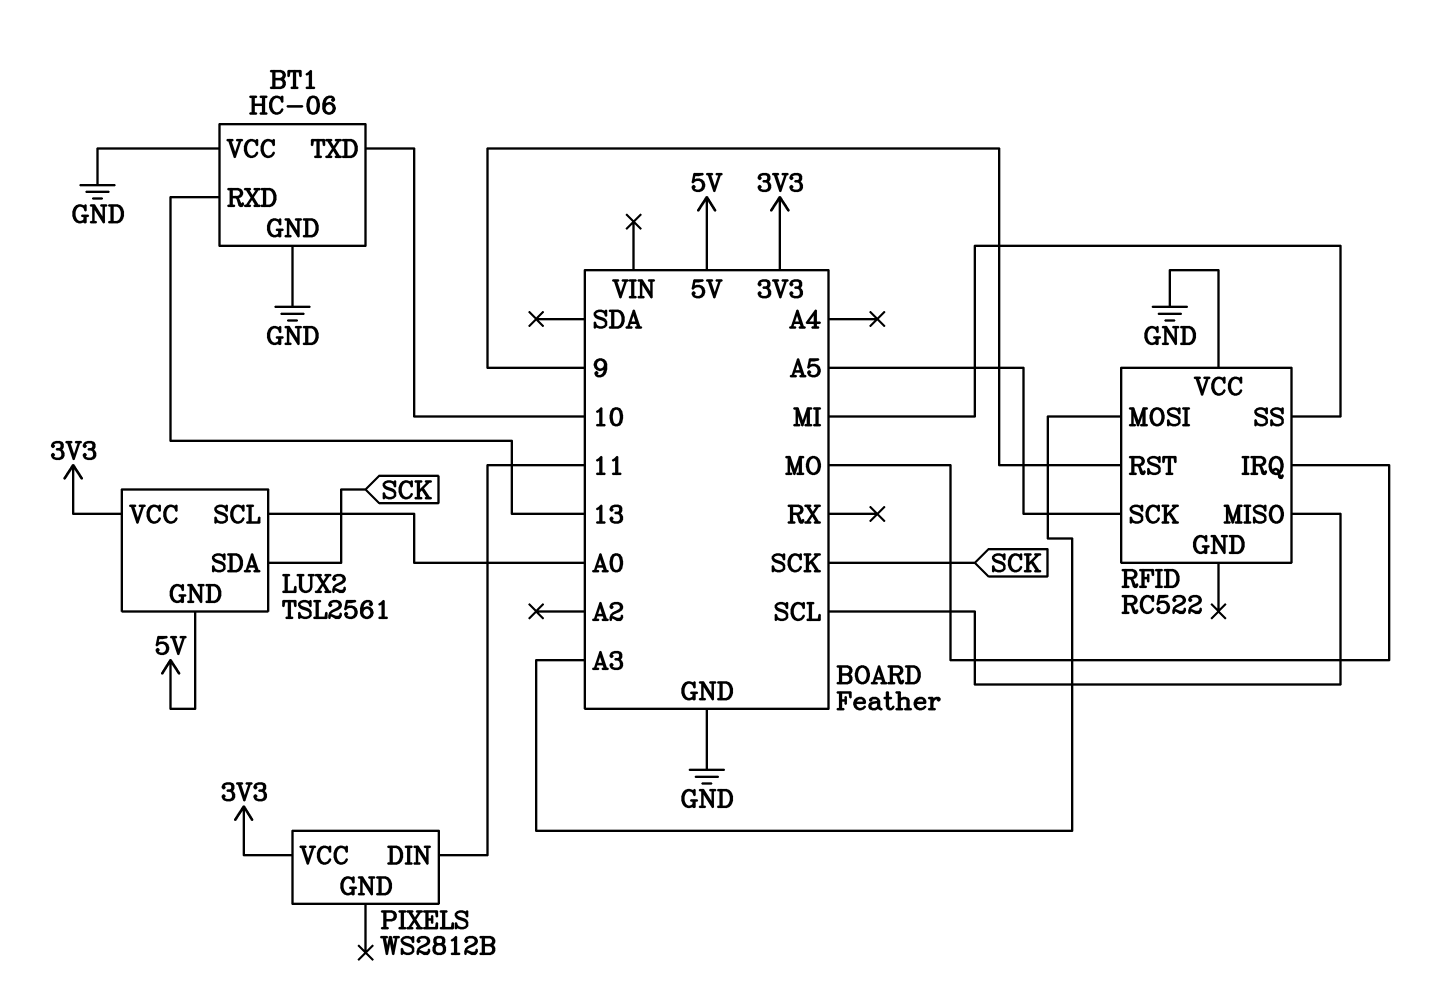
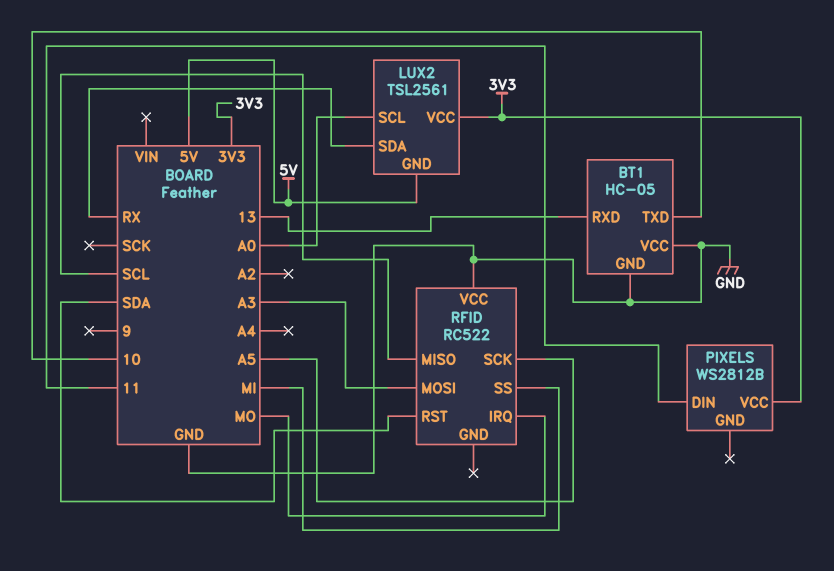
BT1: HC-06 -> HC-05
LUX2 pin SDA: SCK -> RX
RFID pin RST: 9 -> SDA

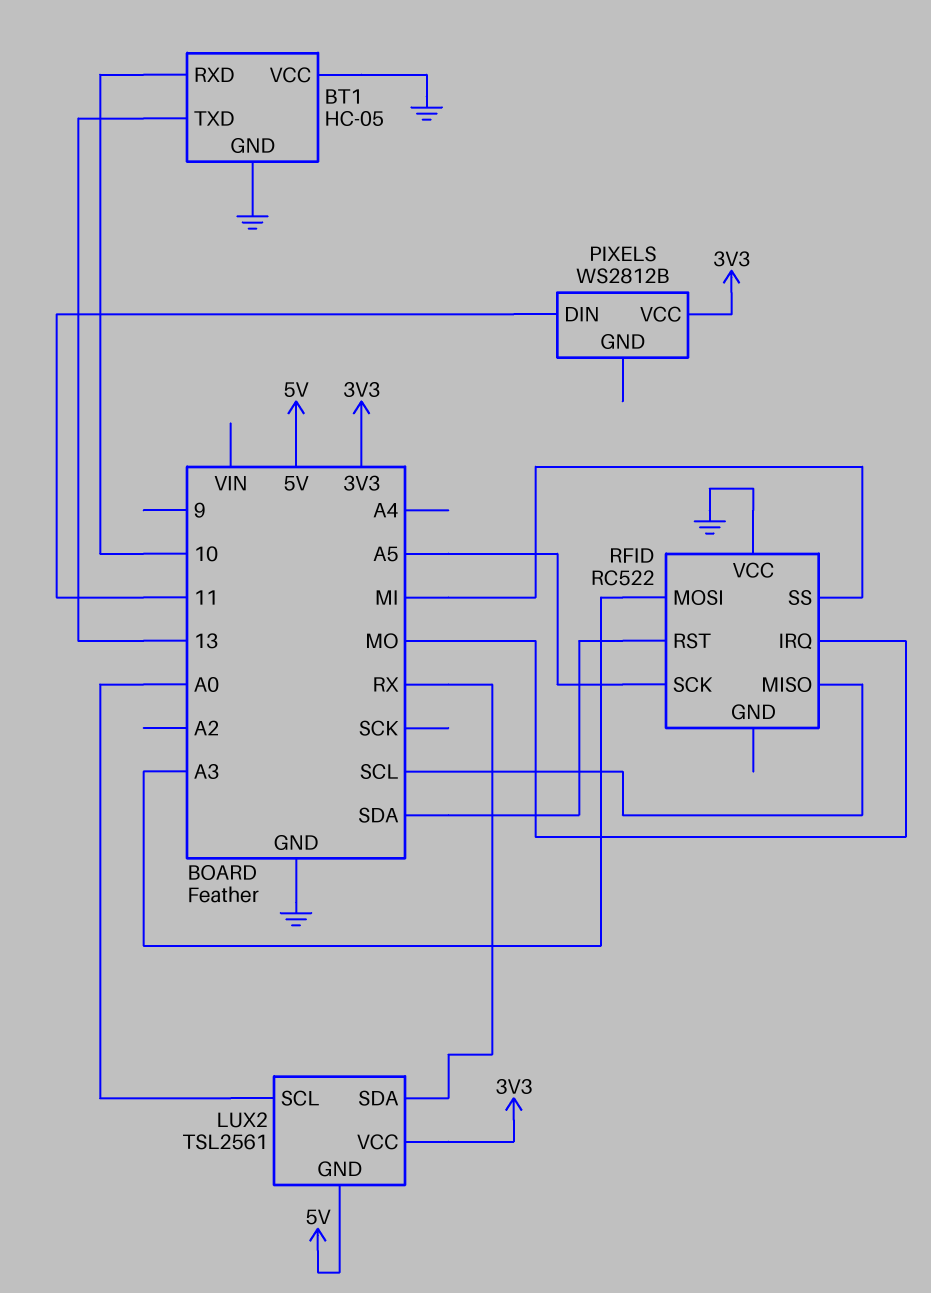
BT1 pin RXD: 13 -> 10
BT1 pin TXD: 10 -> 13

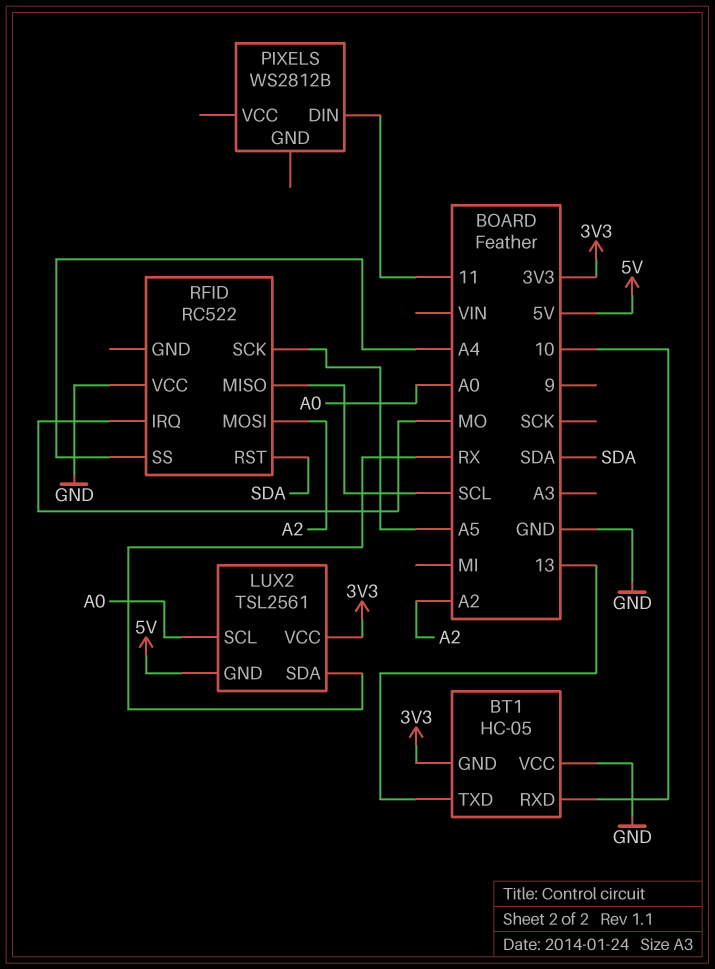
BT1 pin GND: GND -> 3V3
PIXELS pin VCC: 3V3 -> none
RFID pin MOSI: A3 -> A2
RFID pin SS: MI -> A4

